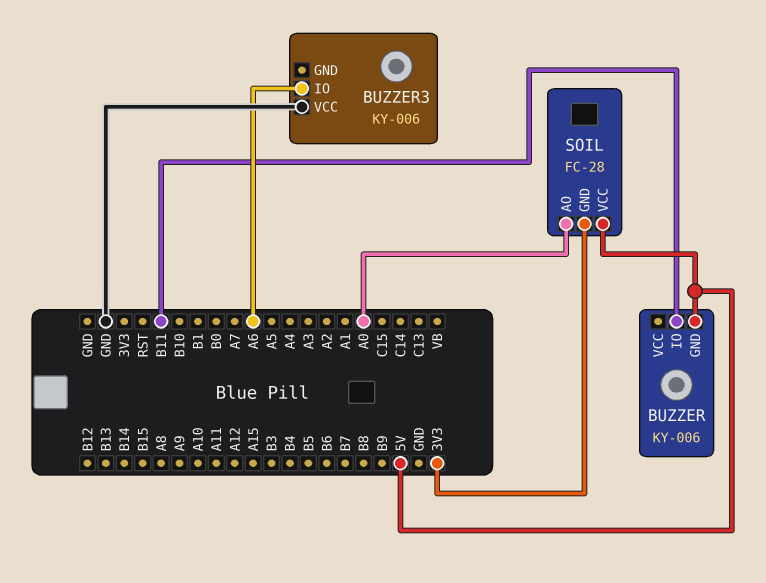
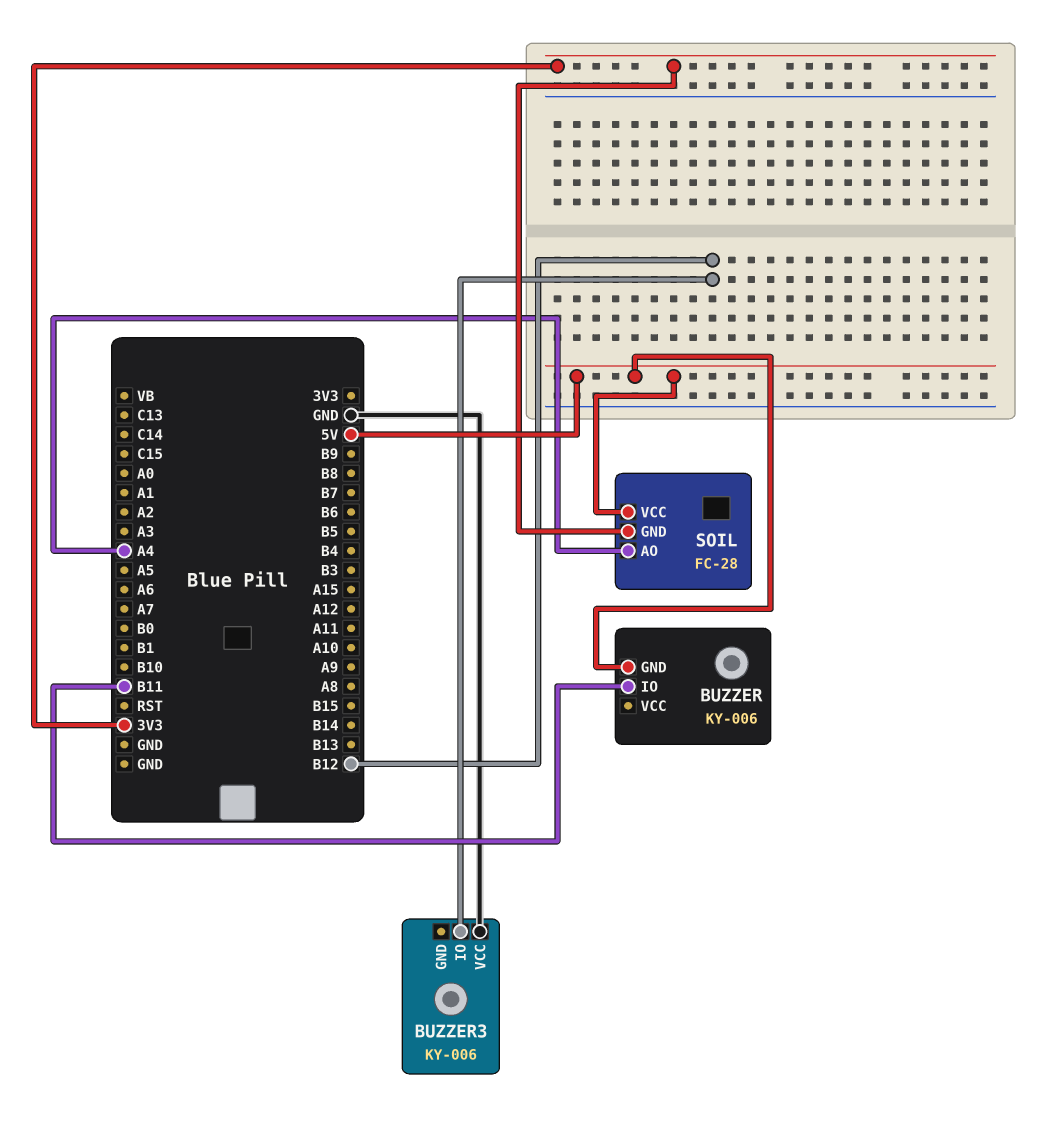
BUZZER3 pin IO: A6 -> B12
SOIL pin AO: A0 -> A4

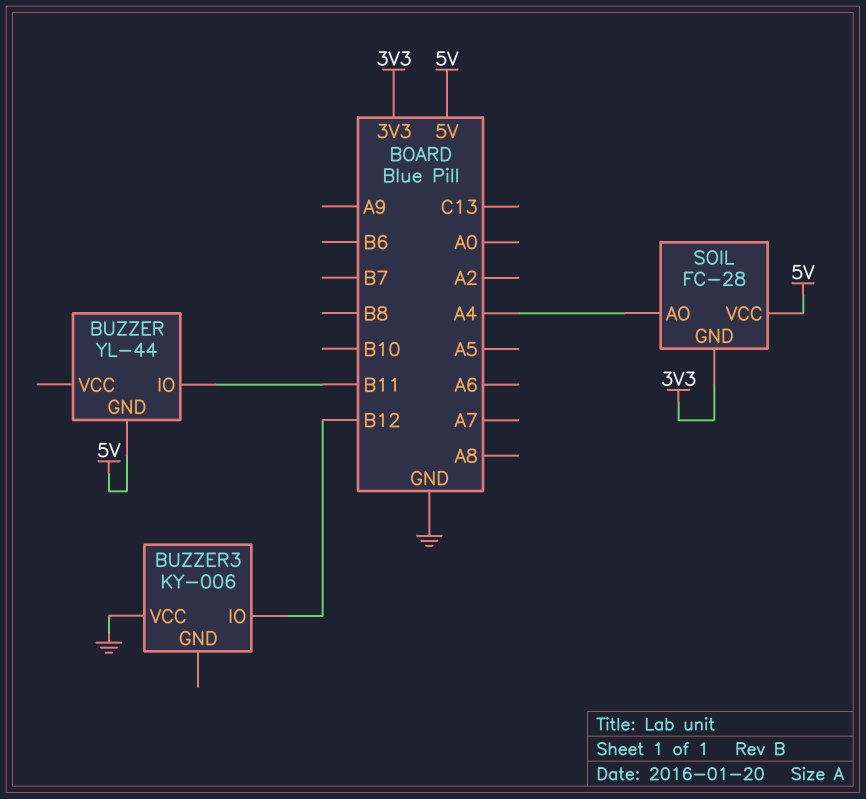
BUZZER: KY-006 -> YL-44

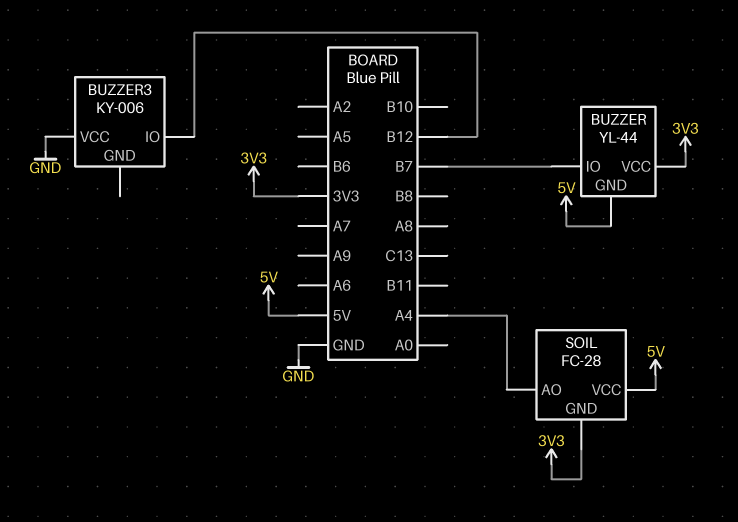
BUZZER pin IO: B11 -> B7
BUZZER pin VCC: none -> 3V3

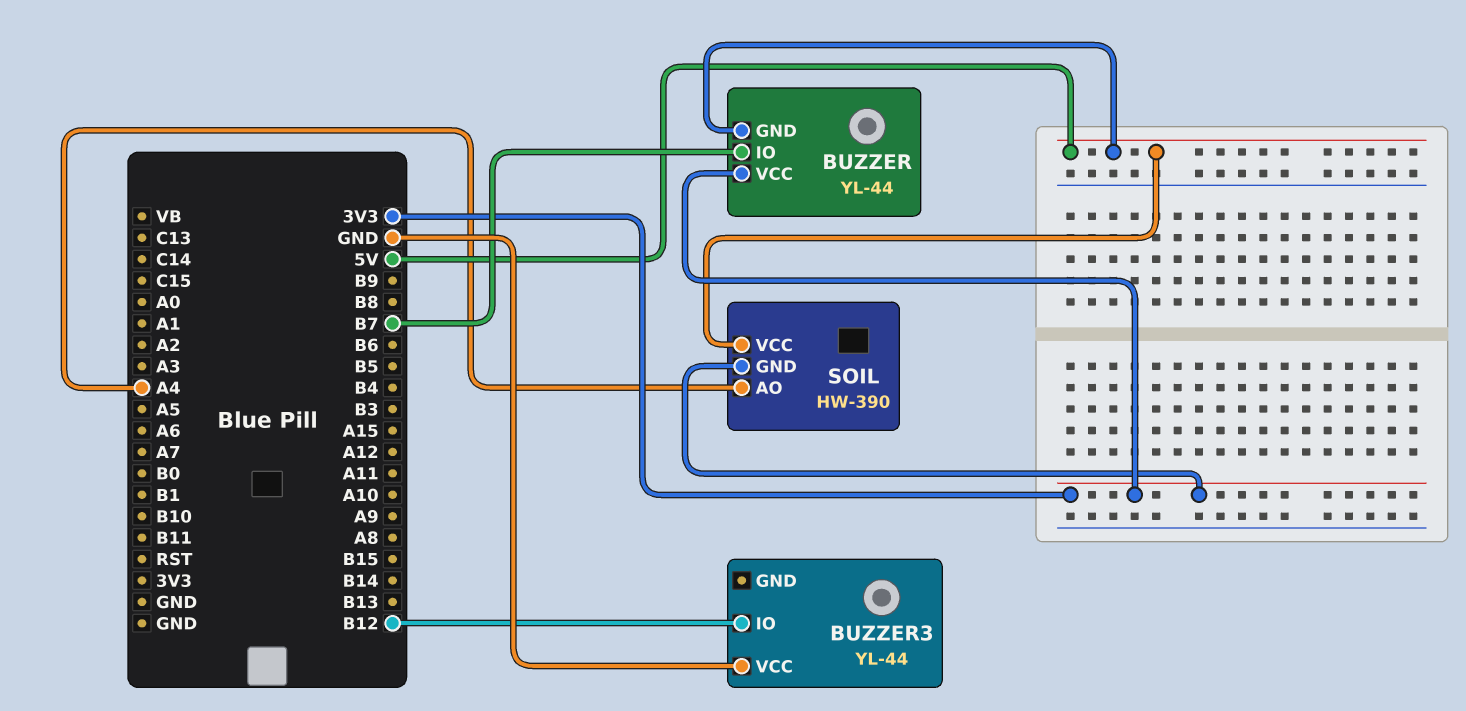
BUZZER3: KY-006 -> YL-44
SOIL: FC-28 -> HW-390

